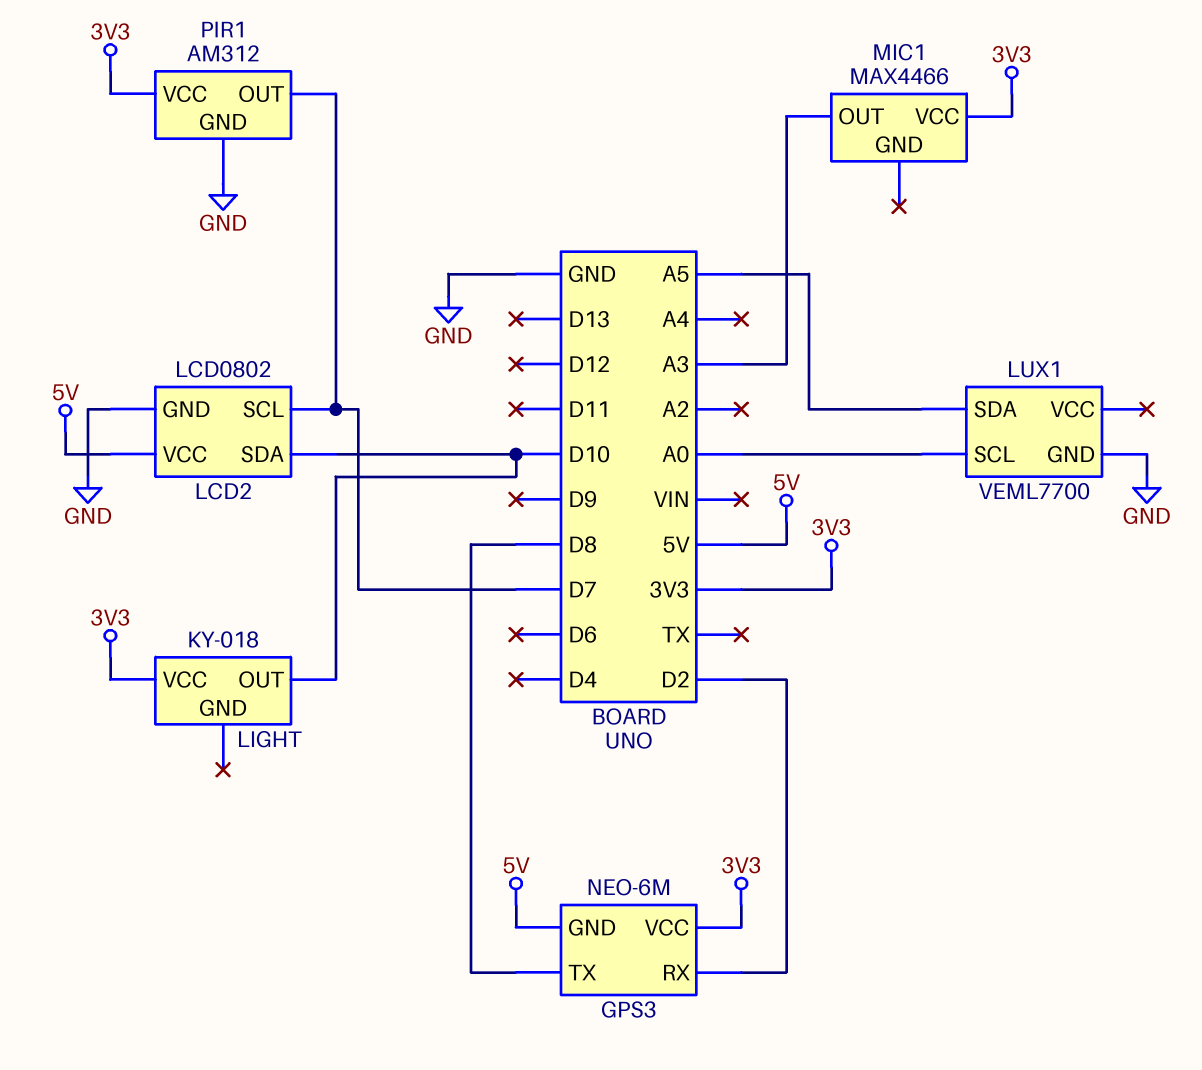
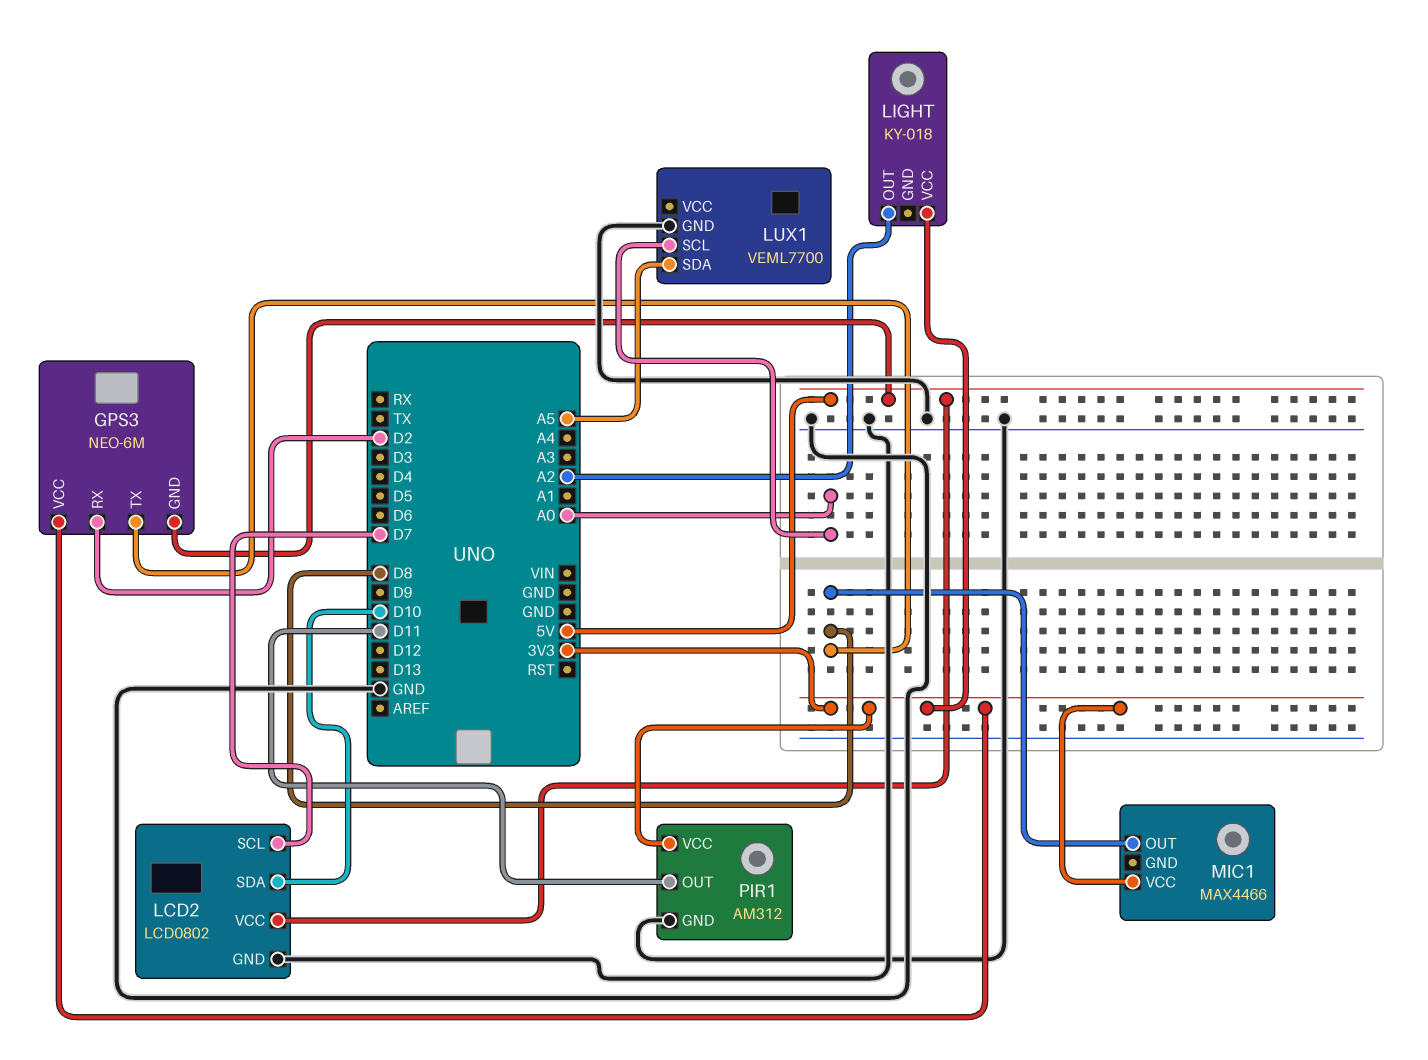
LIGHT pin OUT: D10 -> A2
MIC1 pin OUT: A3 -> D8
PIR1 pin OUT: D7 -> D11

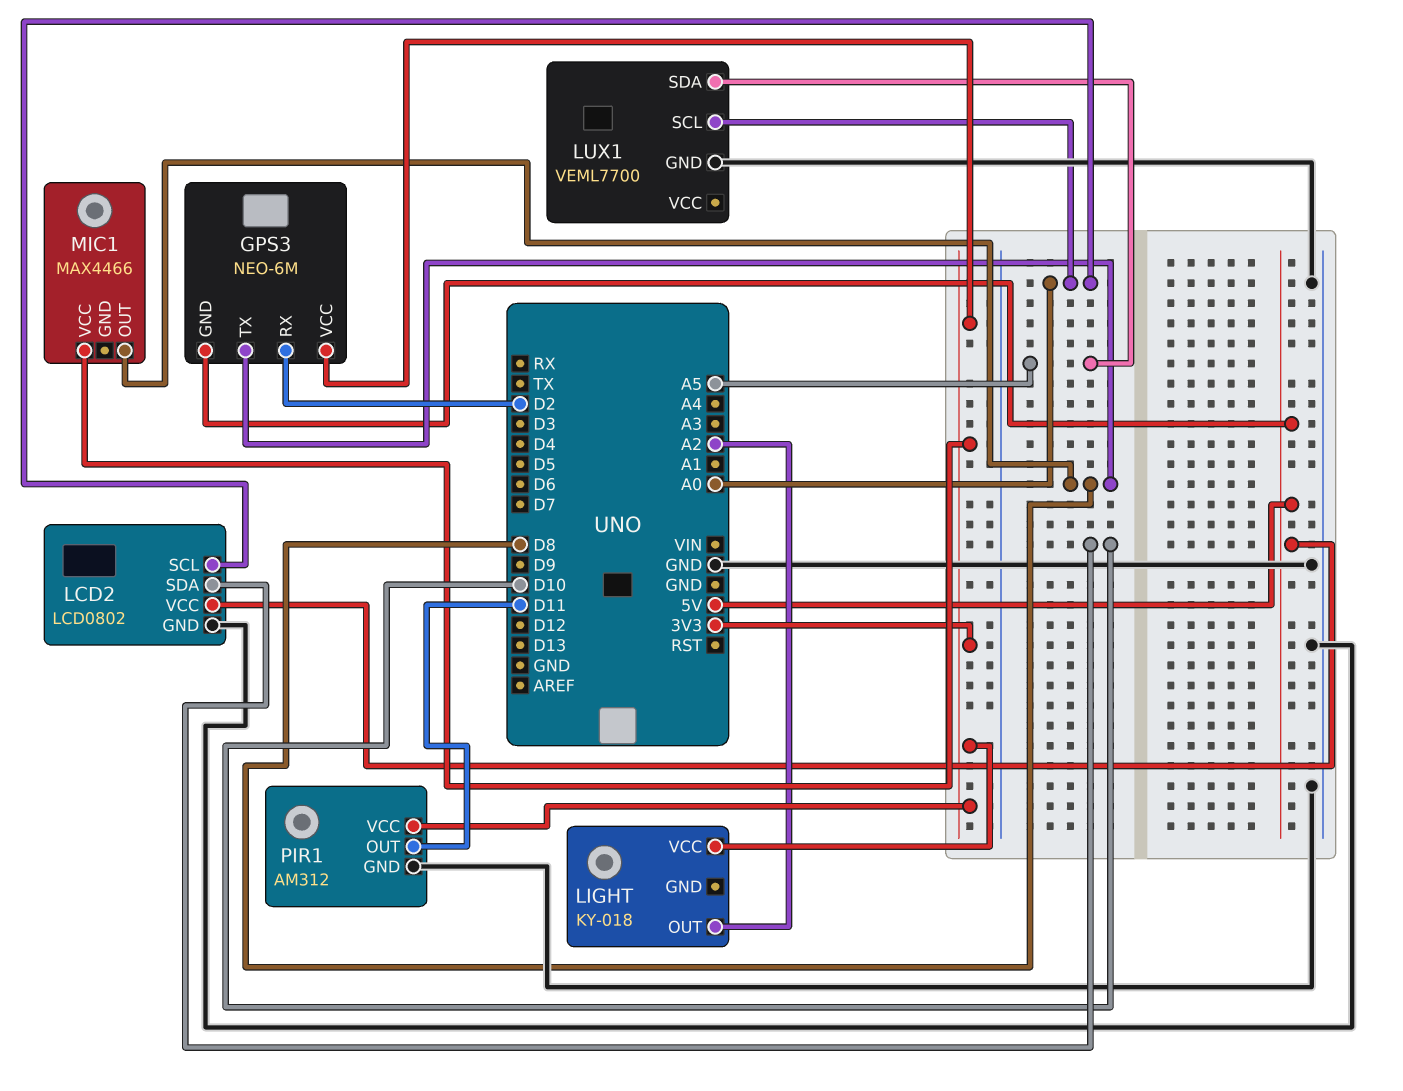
LCD2 pin SCL: D7 -> A0

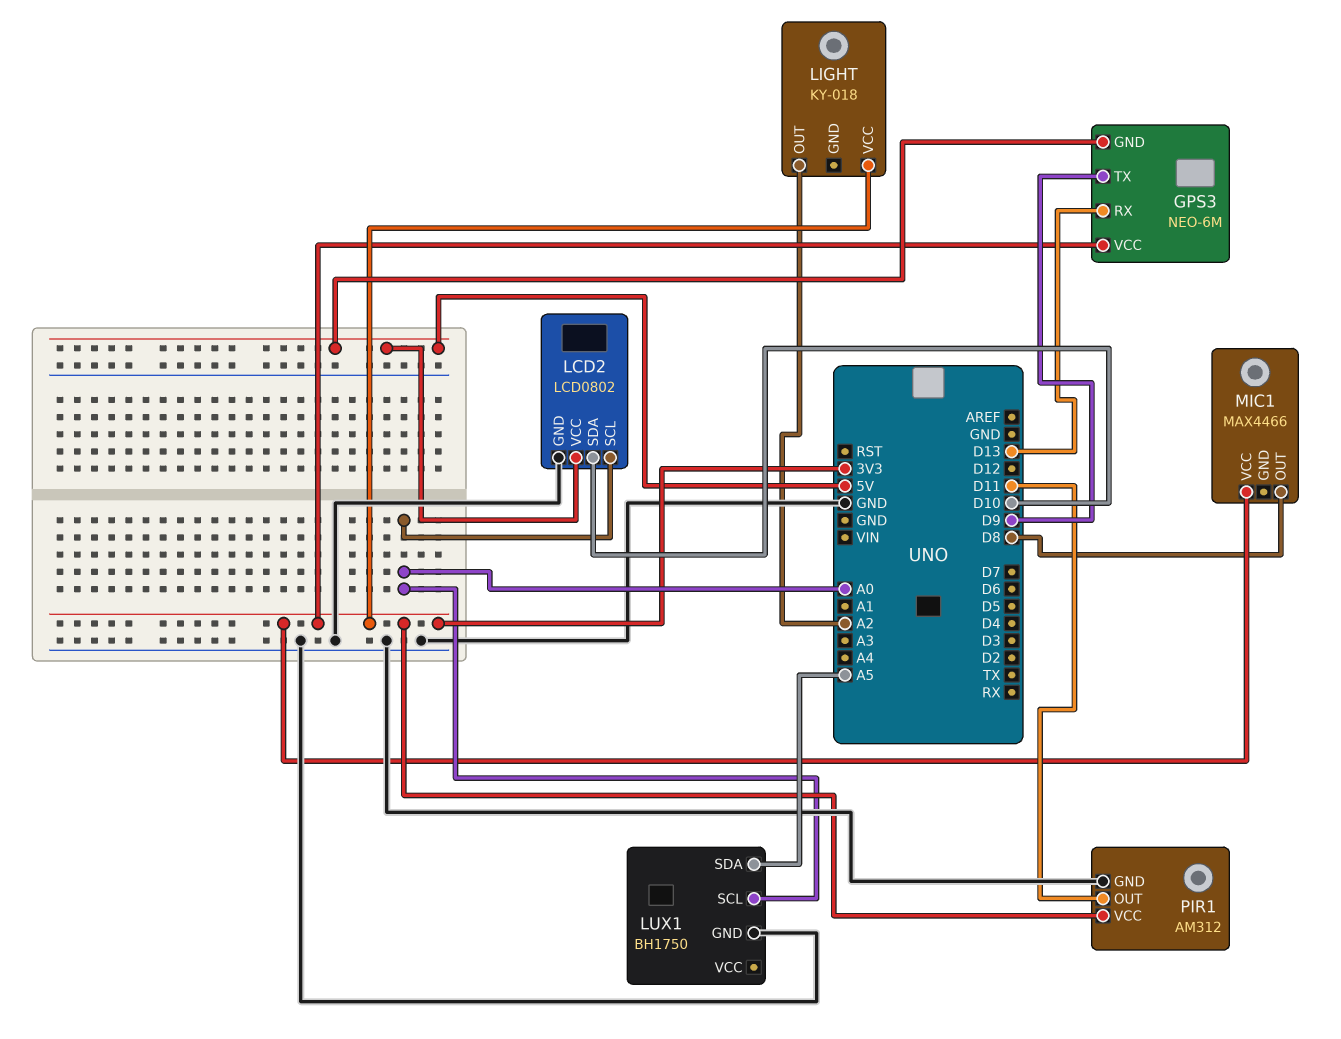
GPS3 pin RX: D2 -> D13
GPS3 pin TX: D8 -> D9
LUX1: VEML7700 -> BH1750

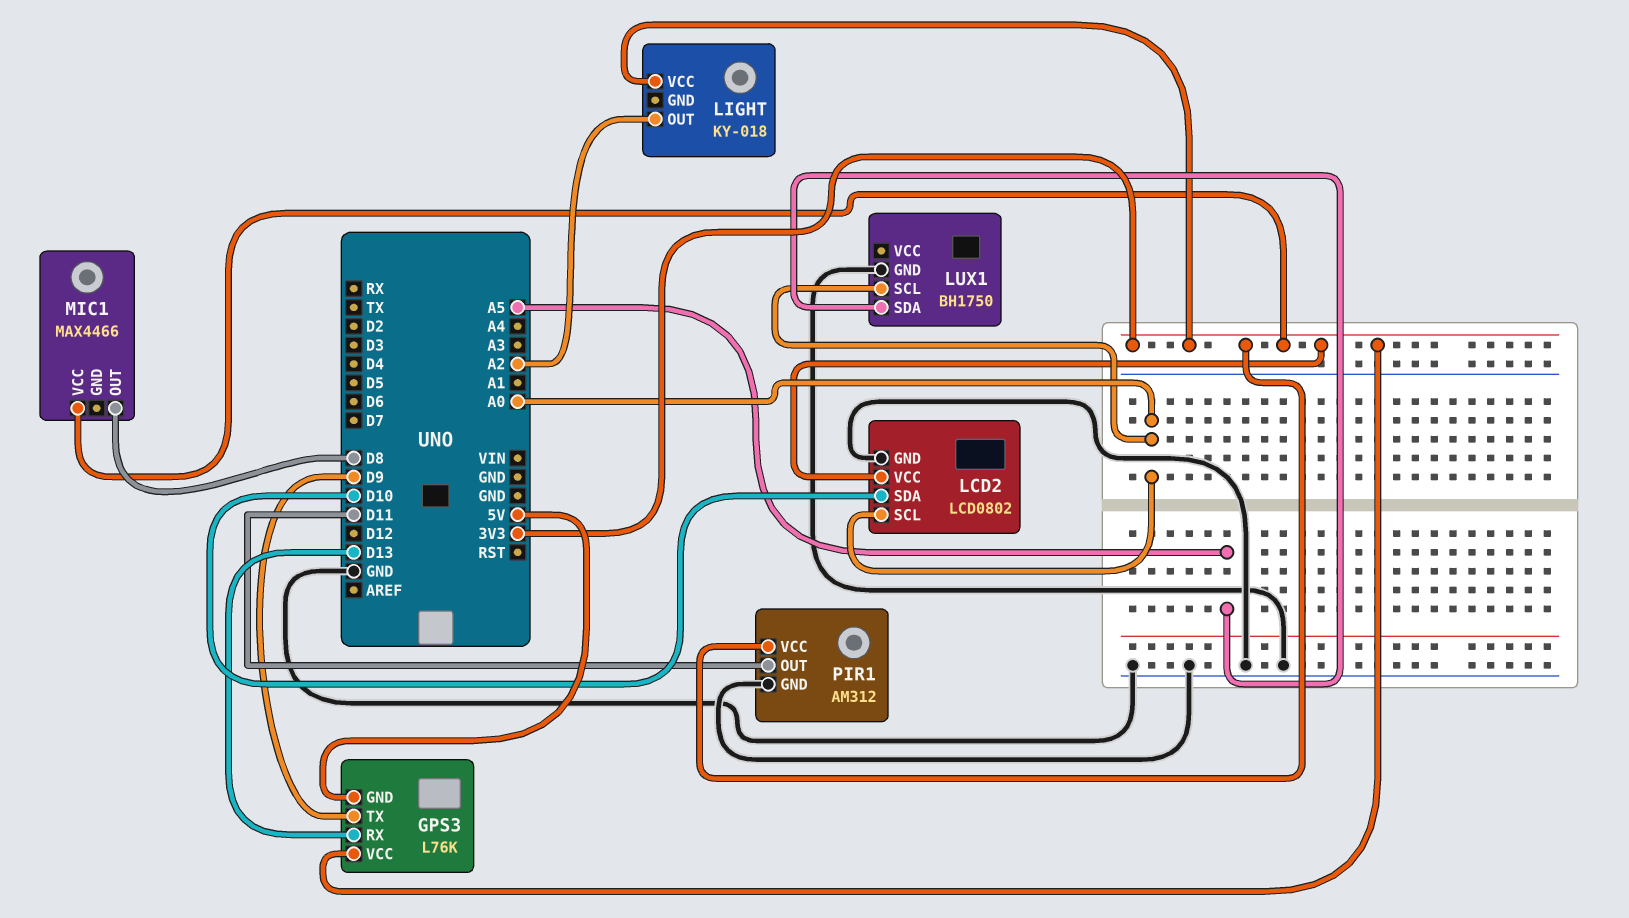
GPS3: NEO-6M -> L76K
LCD2 pin VCC: 5V -> 3V3

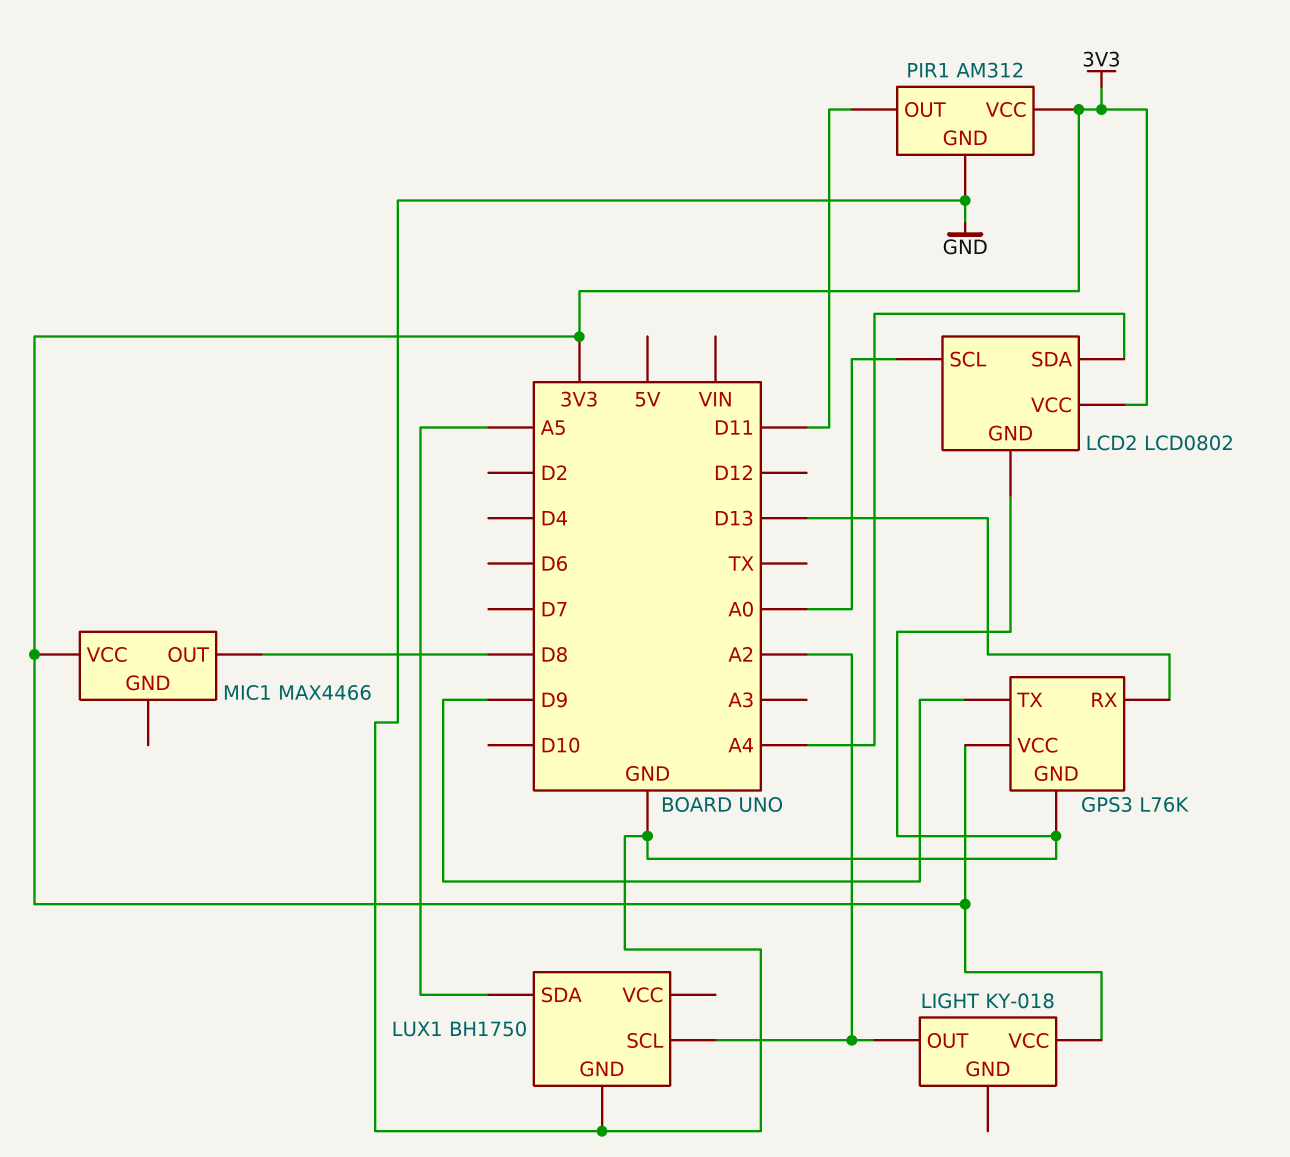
GPS3 pin GND: 5V -> GND
LCD2 pin SDA: D10 -> A4
LUX1 pin SCL: A0 -> A2

